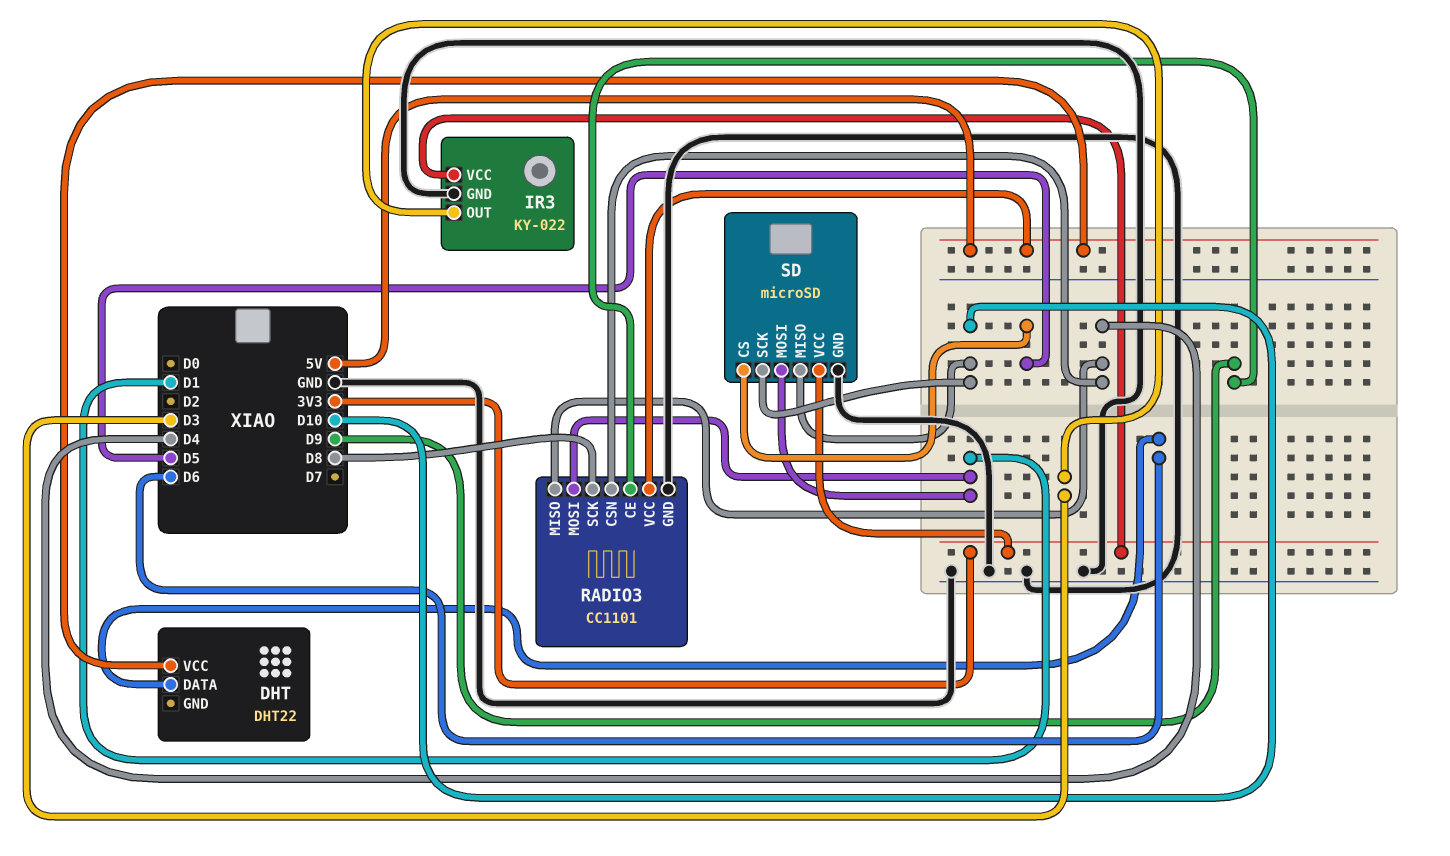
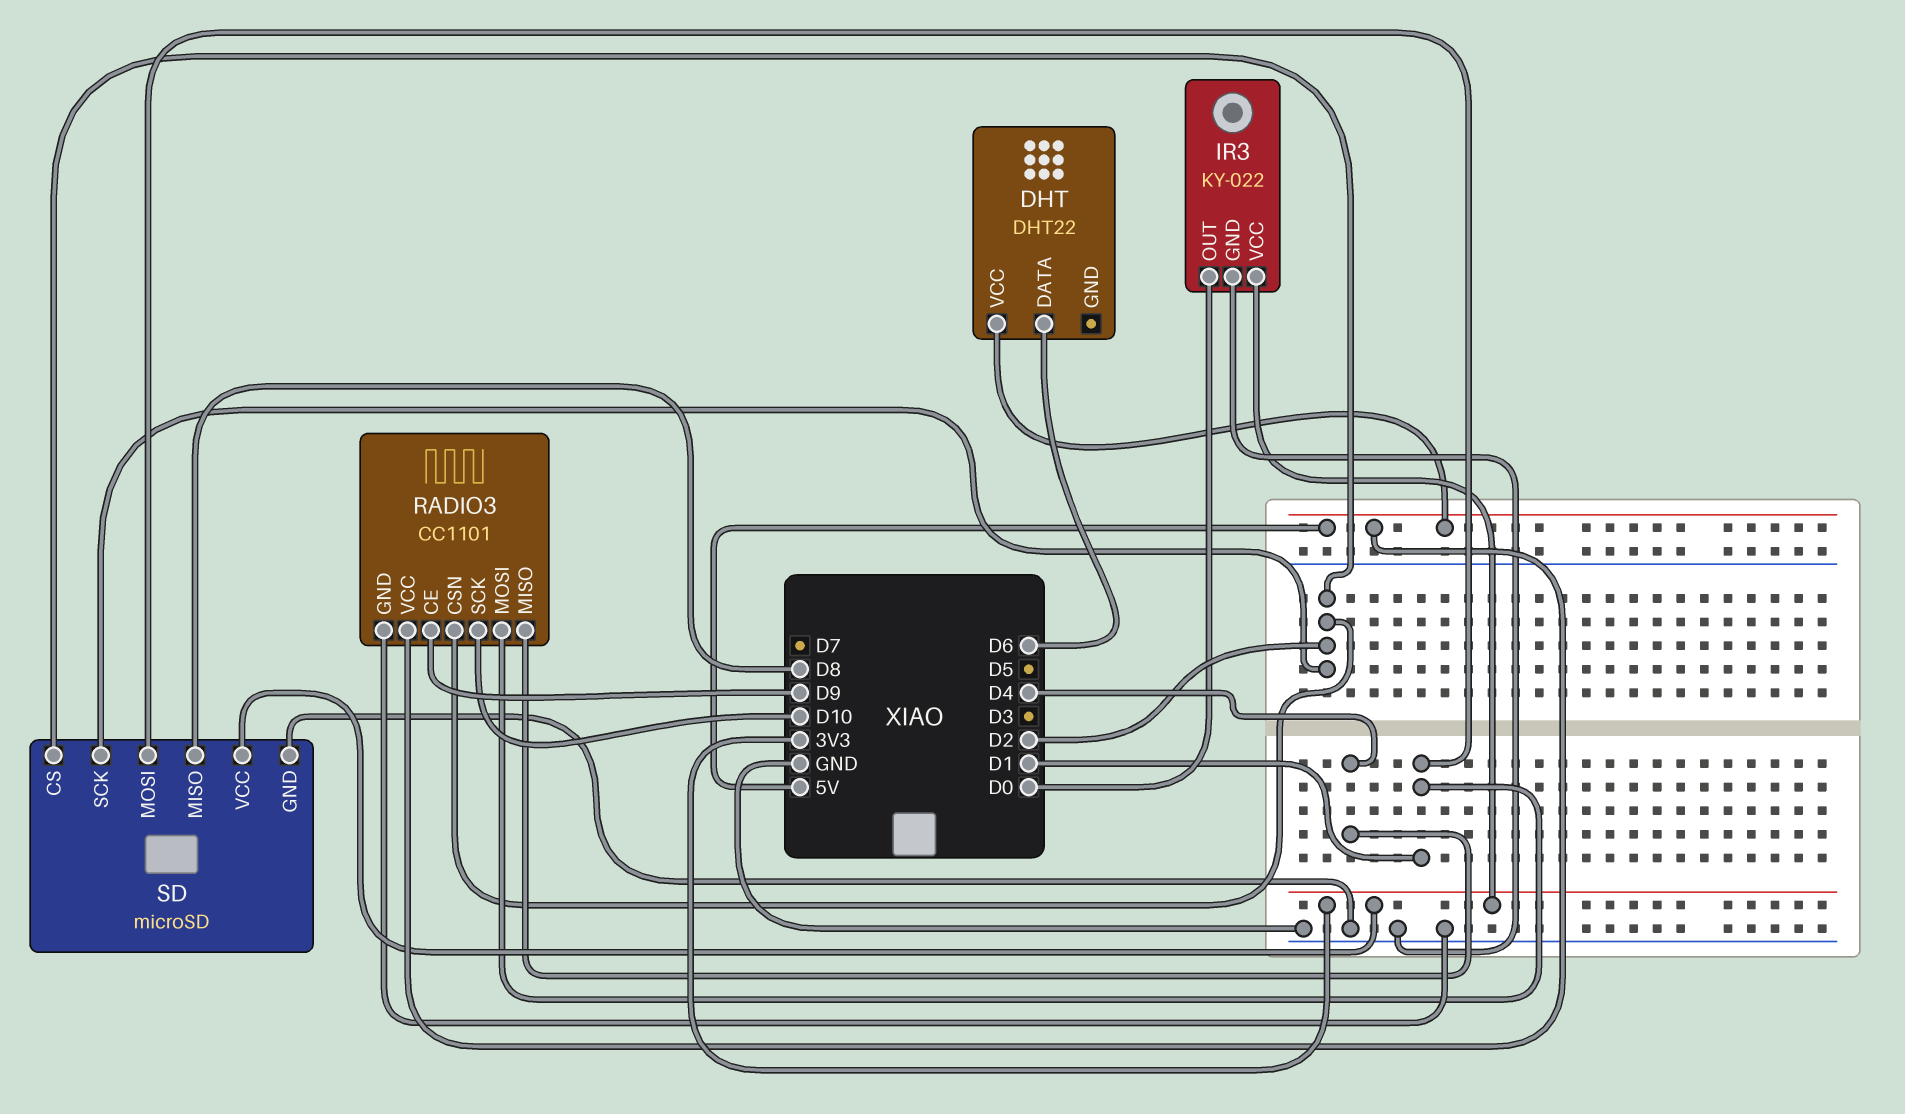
IR3 pin OUT: D3 -> D0
RADIO3 pin CSN: D4 -> D2
RADIO3 pin SCK: D8 -> D10
SD pin CS: D5 -> D2
SD pin MISO: D10 -> D8
SD pin SCK: D10 -> D2

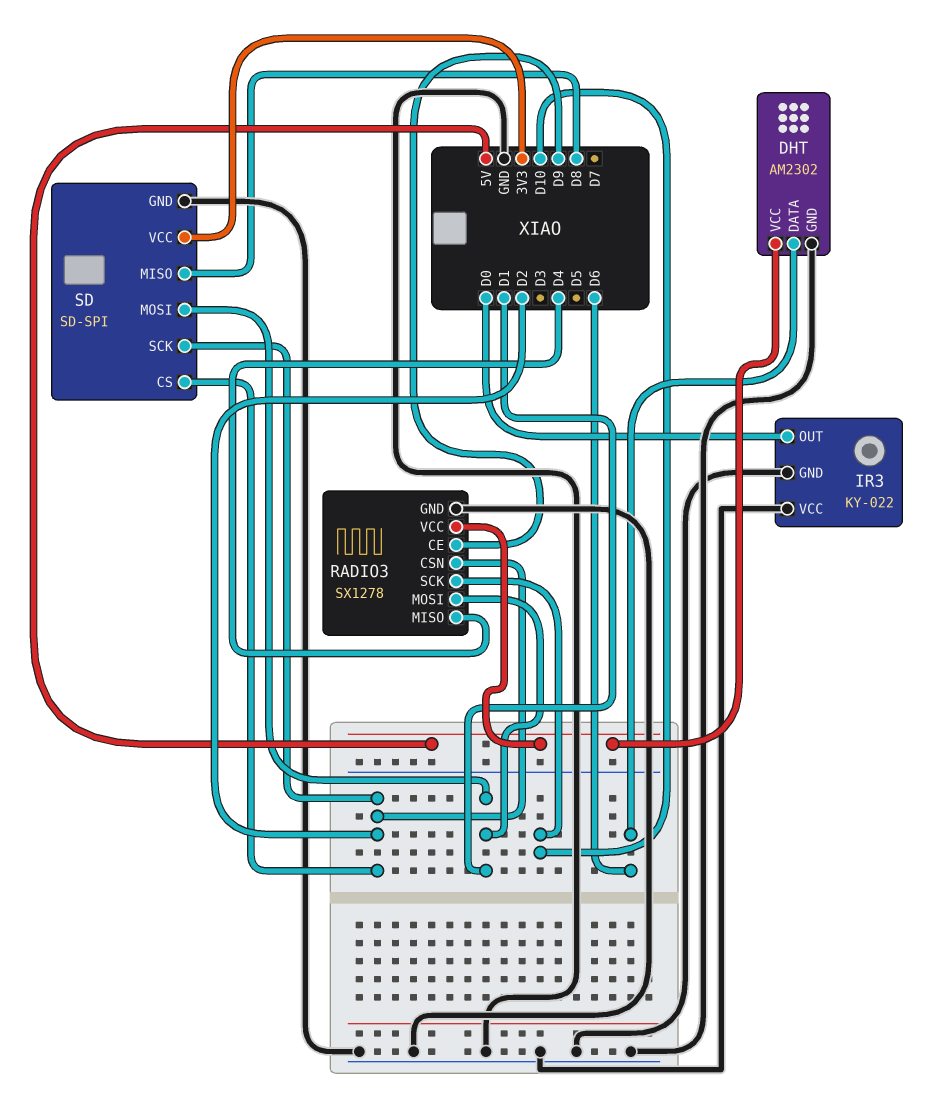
DHT: DHT22 -> AM2302
DHT pin GND: none -> GND
IR3 pin VCC: 3V3 -> GND
RADIO3: CC1101 -> SX1278
SD: microSD -> SD-SPI

